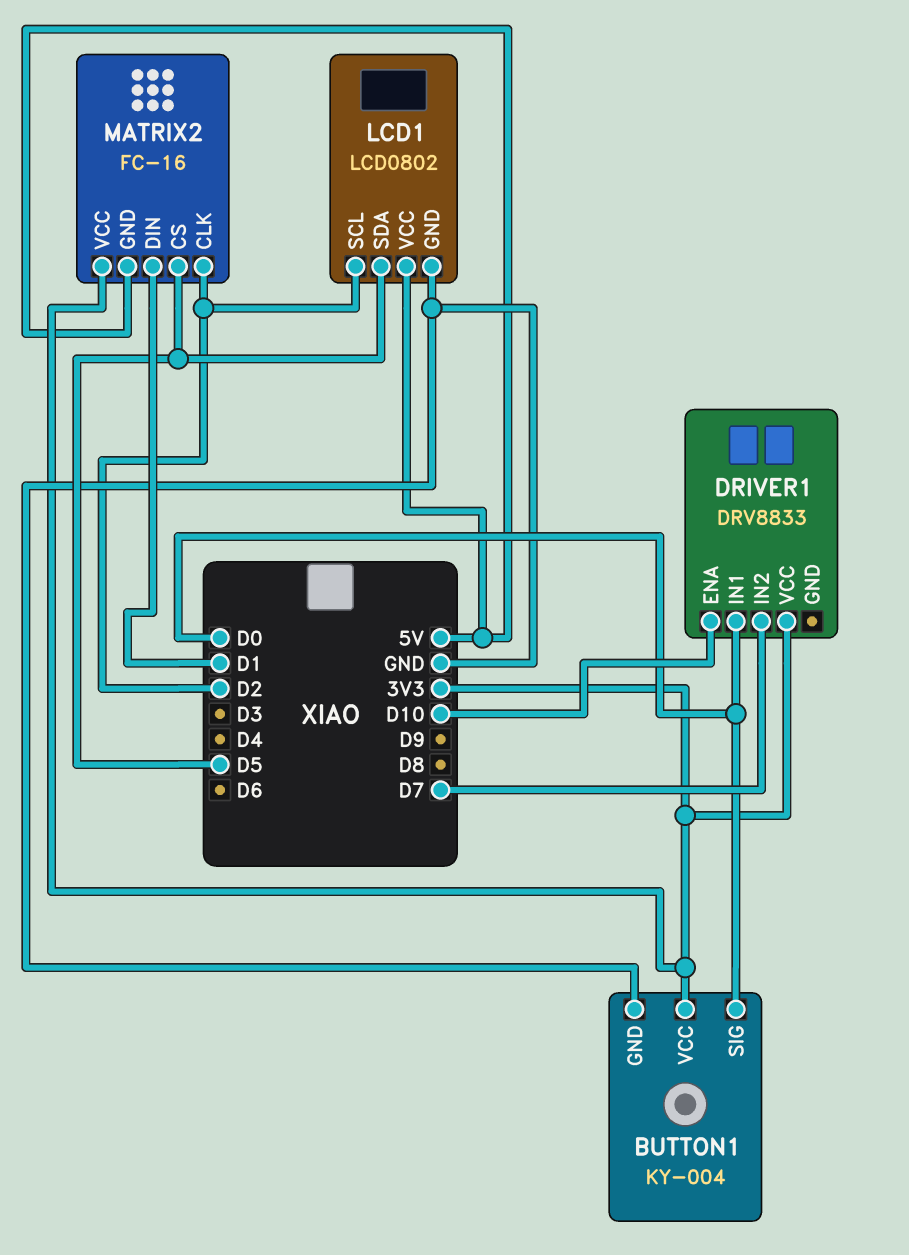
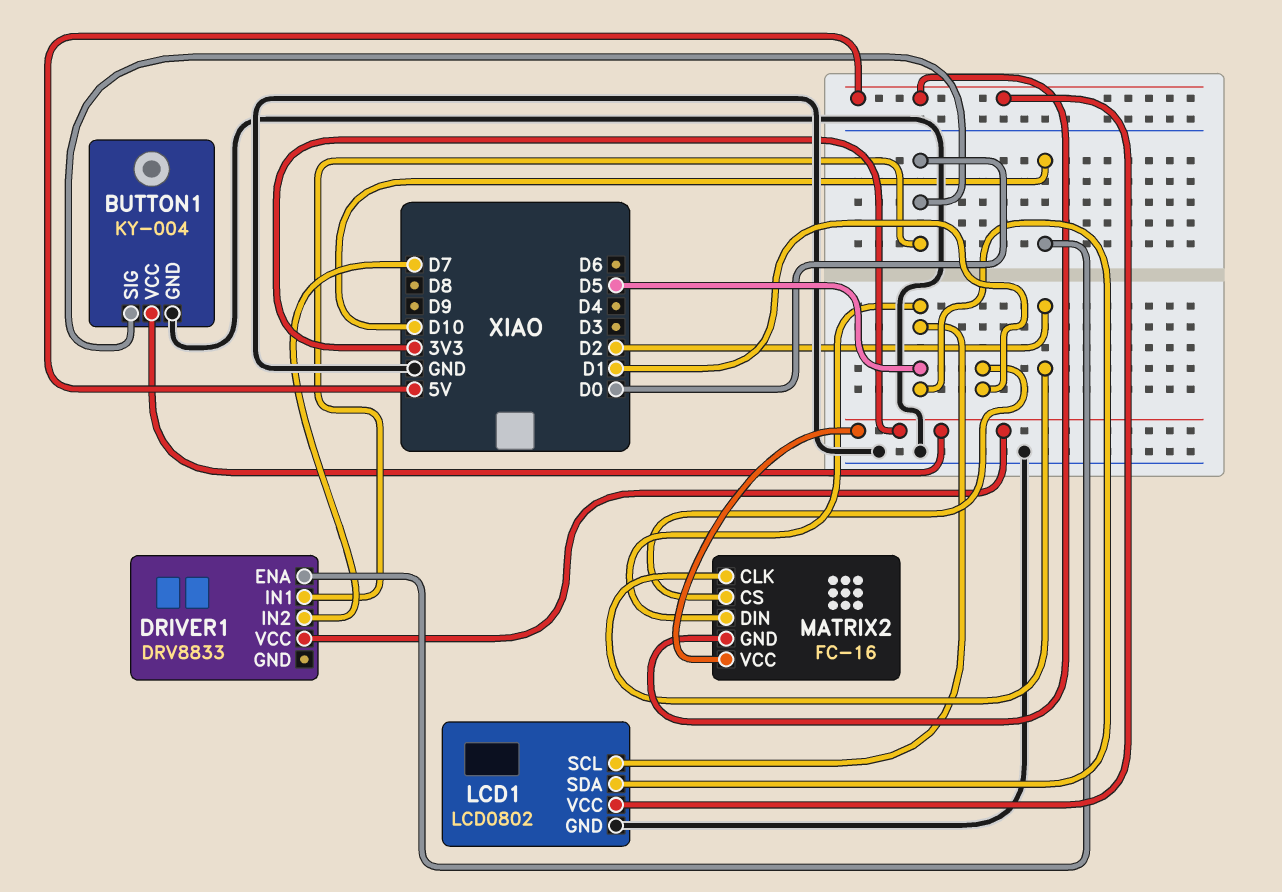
LCD1 pin SCL: D2 -> D5
MATRIX2 pin CS: D5 -> D1
MATRIX2 pin DIN: D1 -> D5

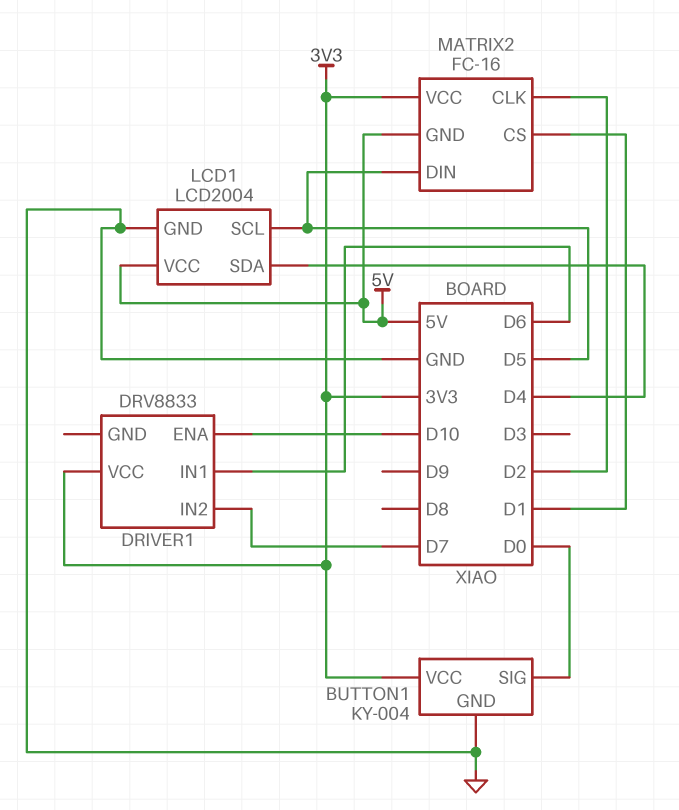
DRIVER1 pin IN1: D0 -> D6
LCD1: LCD0802 -> LCD2004
LCD1 pin SDA: D5 -> D4

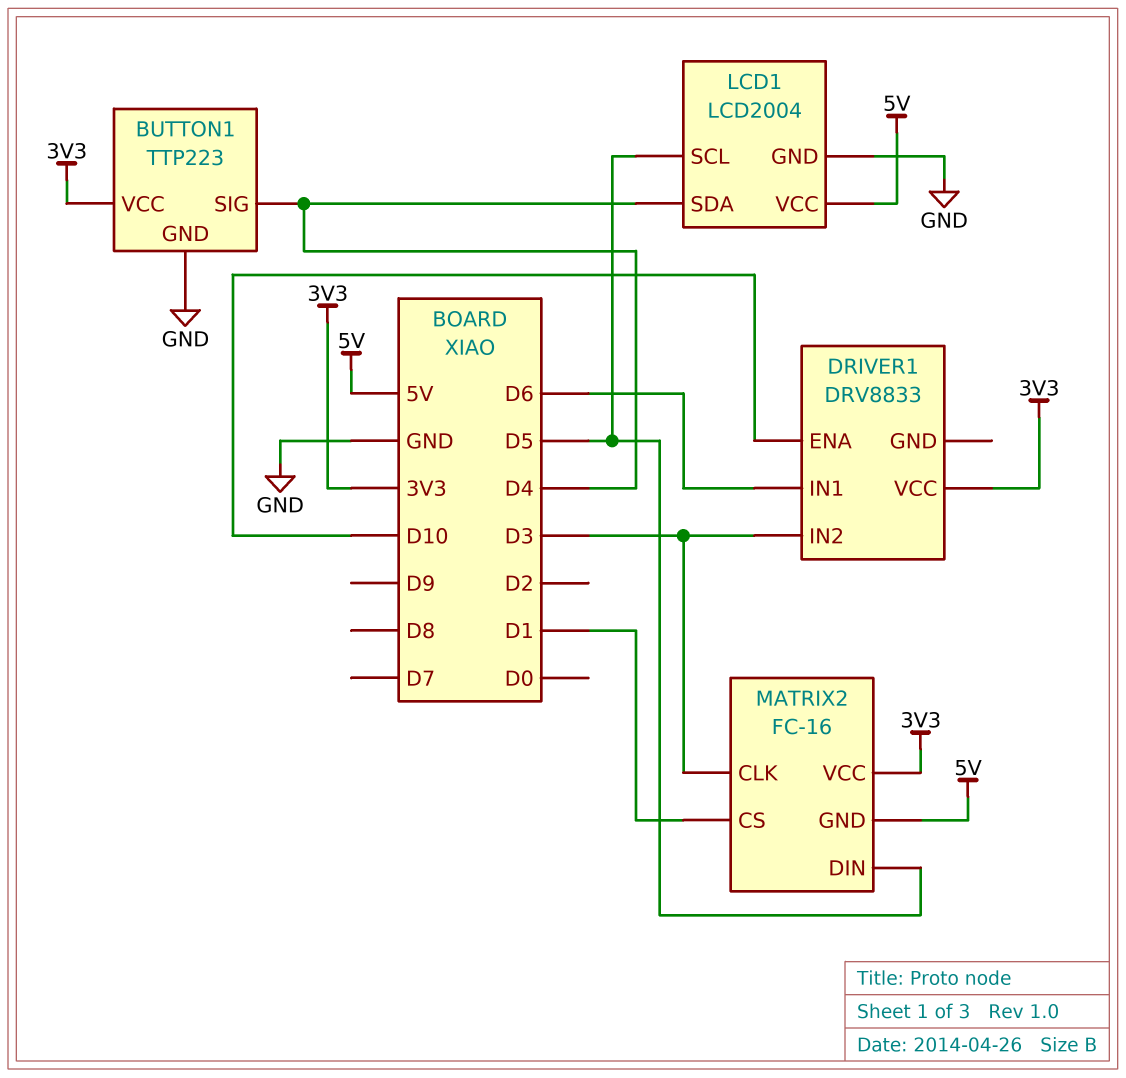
BUTTON1: KY-004 -> TTP223
BUTTON1 pin SIG: D0 -> D4
DRIVER1 pin IN2: D7 -> D3
MATRIX2 pin CLK: D2 -> D3

